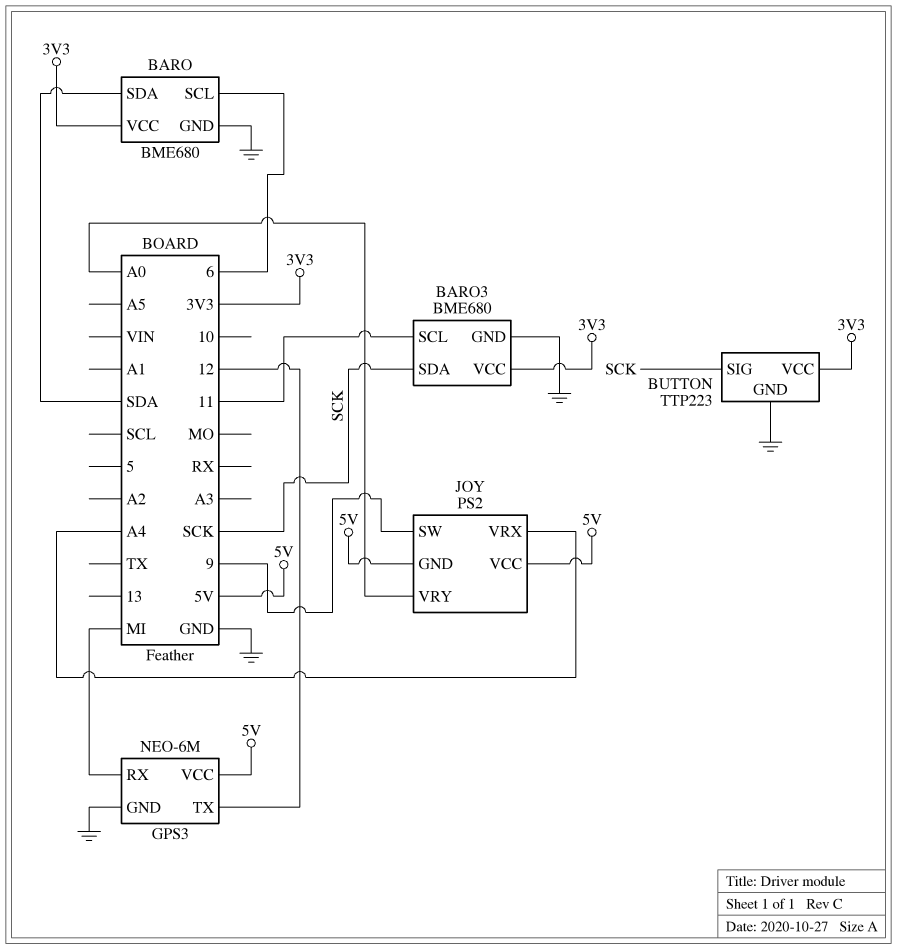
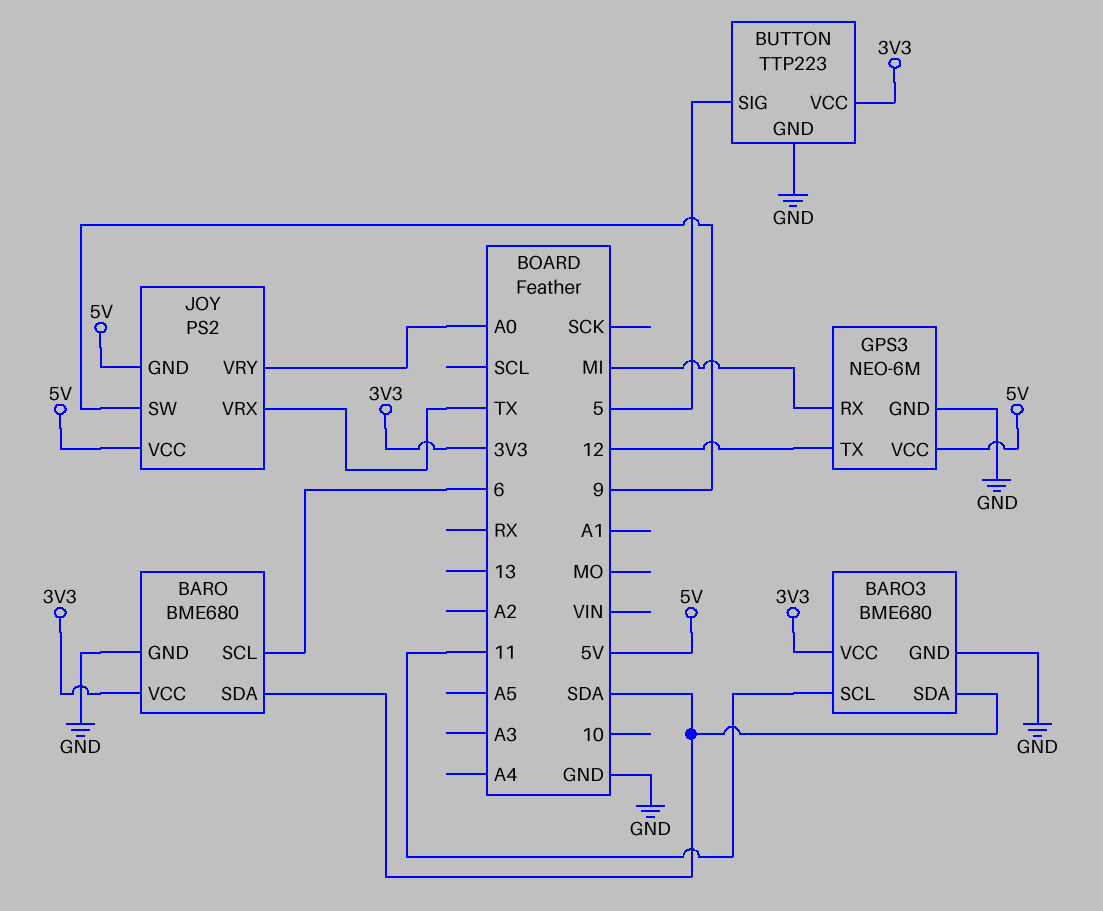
BARO3 pin SDA: SCK -> SDA
BUTTON pin SIG: SCK -> 5
JOY pin VRX: A4 -> TX

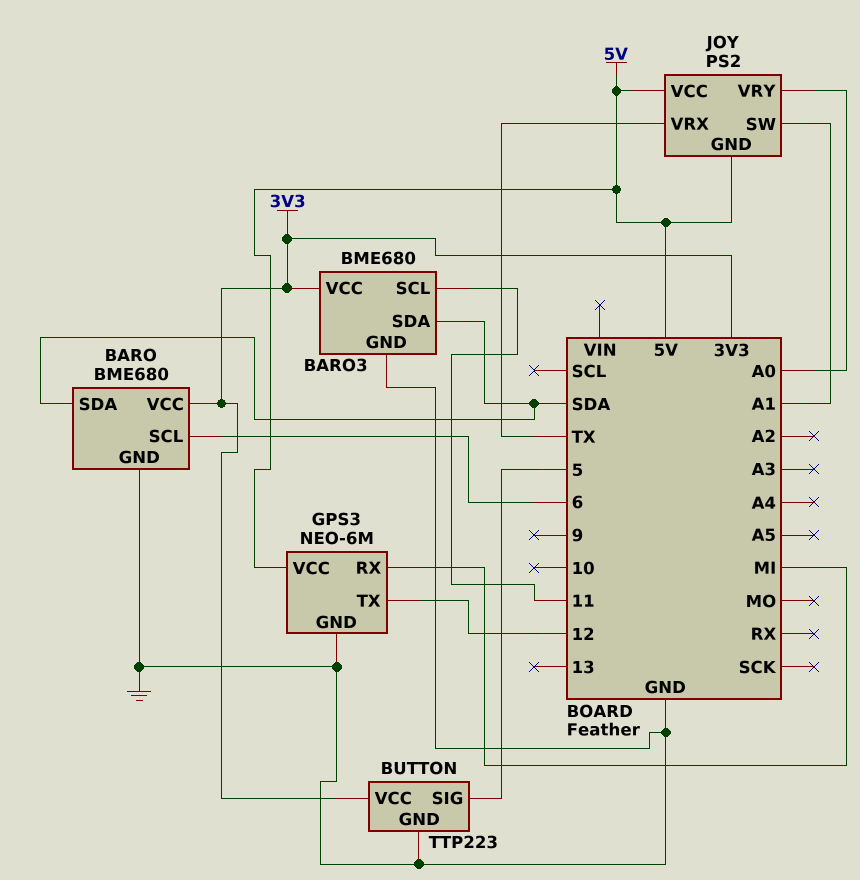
JOY pin SW: 9 -> A1

